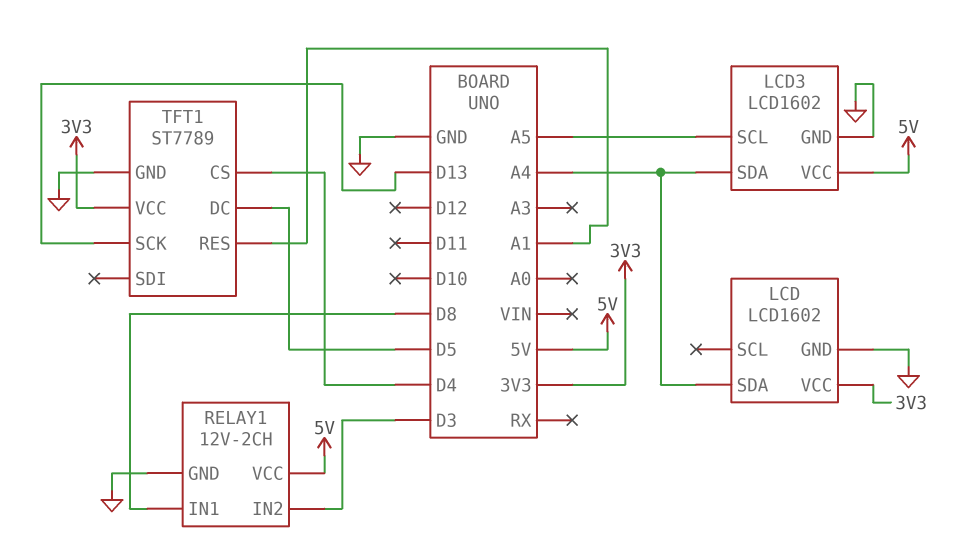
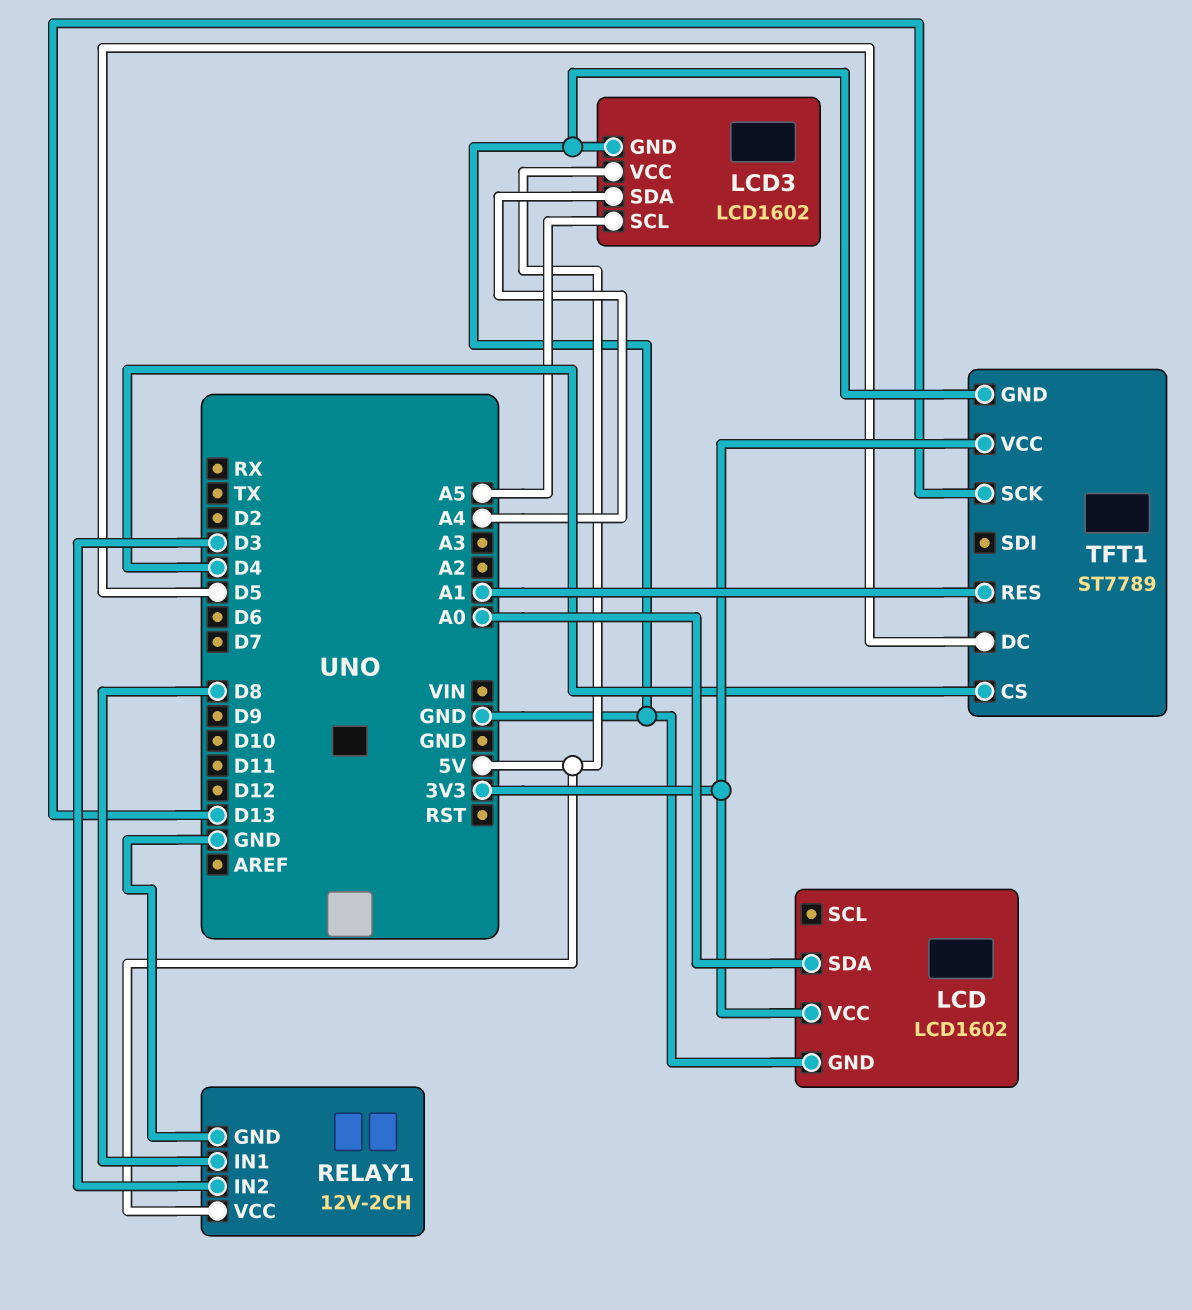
LCD pin SDA: A4 -> A0

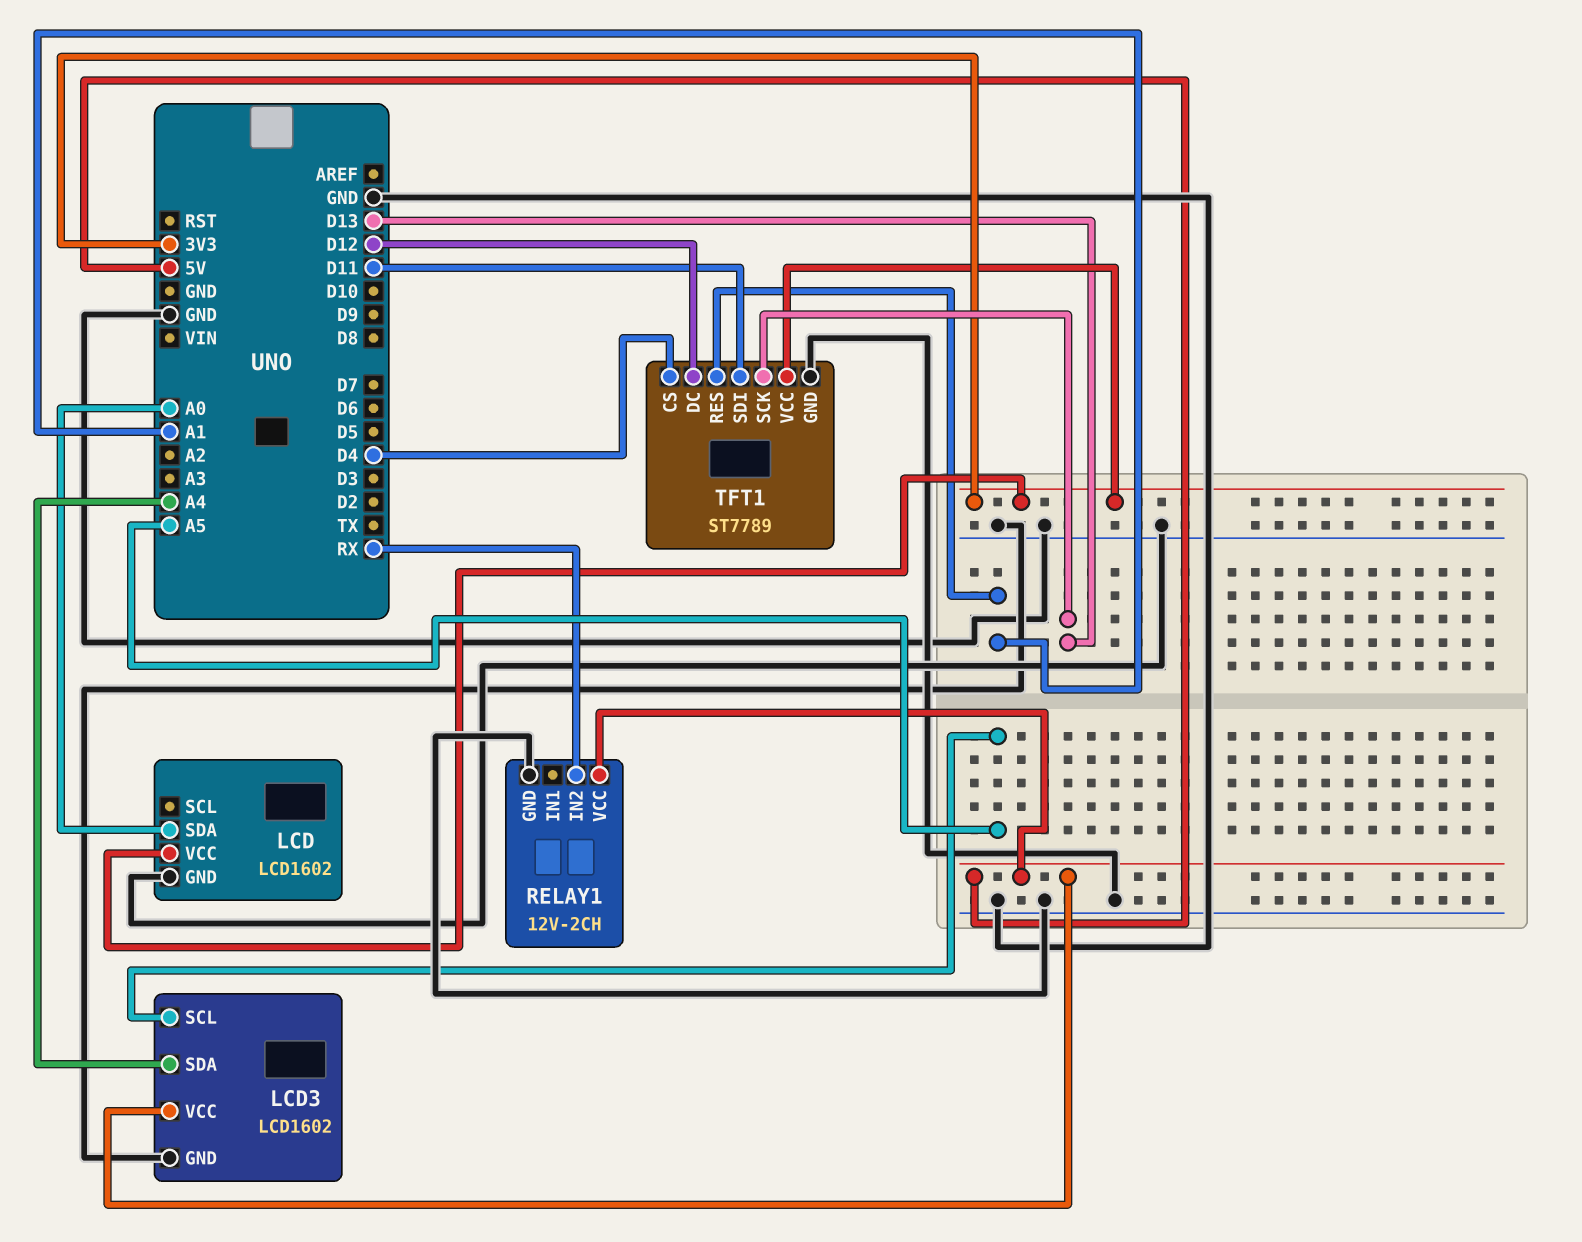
RELAY1 pin IN1: D8 -> none
RELAY1 pin IN2: D3 -> RX
TFT1 pin DC: D5 -> D12
TFT1 pin SDI: none -> D11

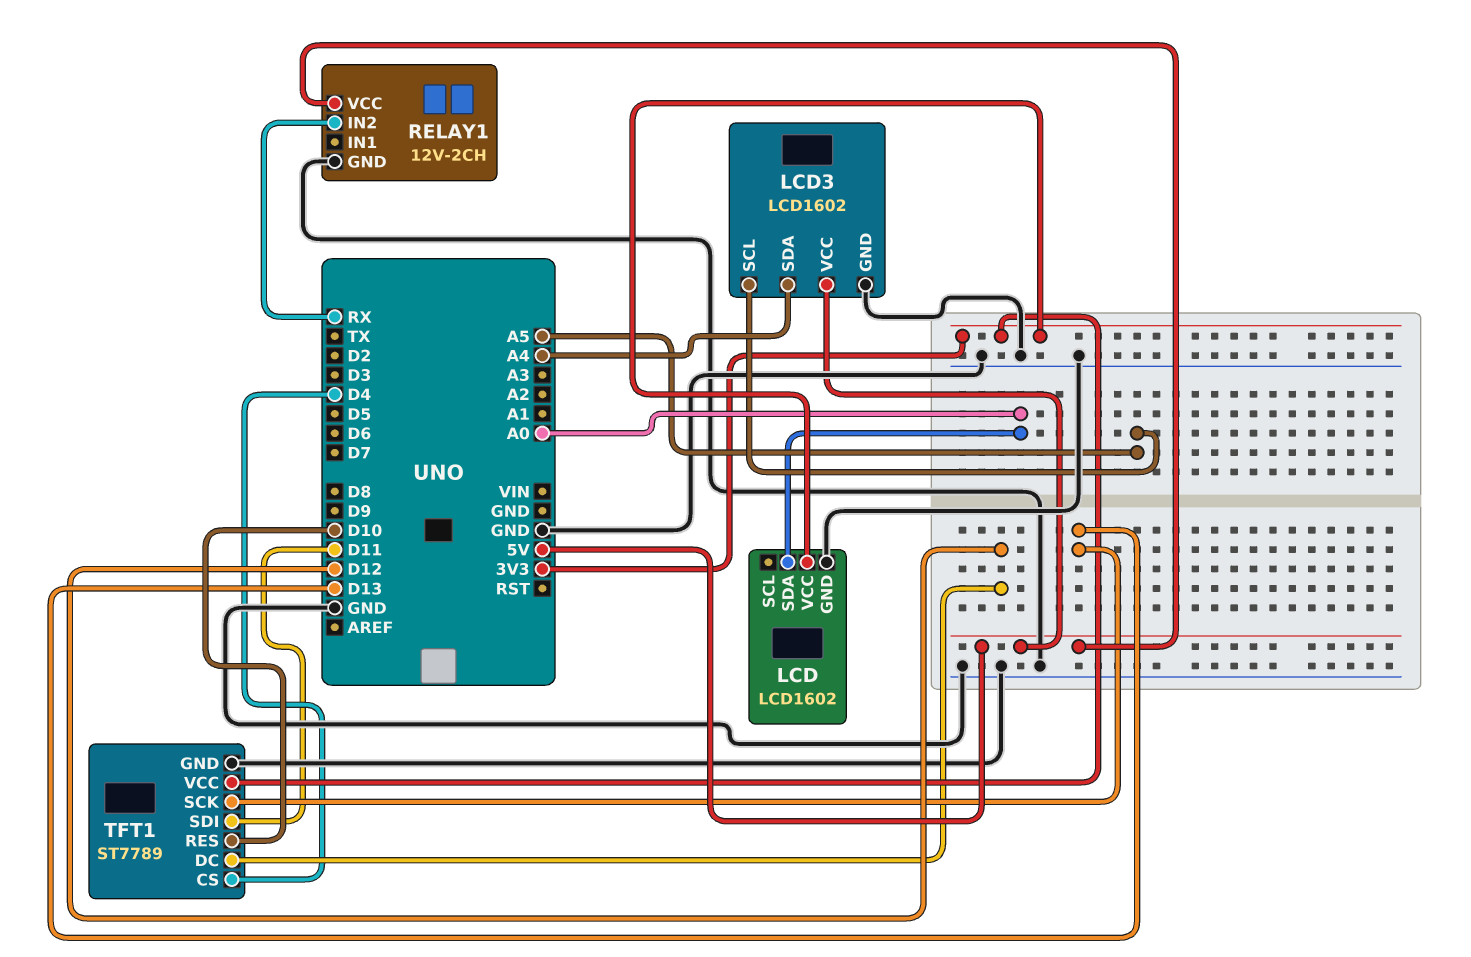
TFT1 pin RES: A1 -> D10

